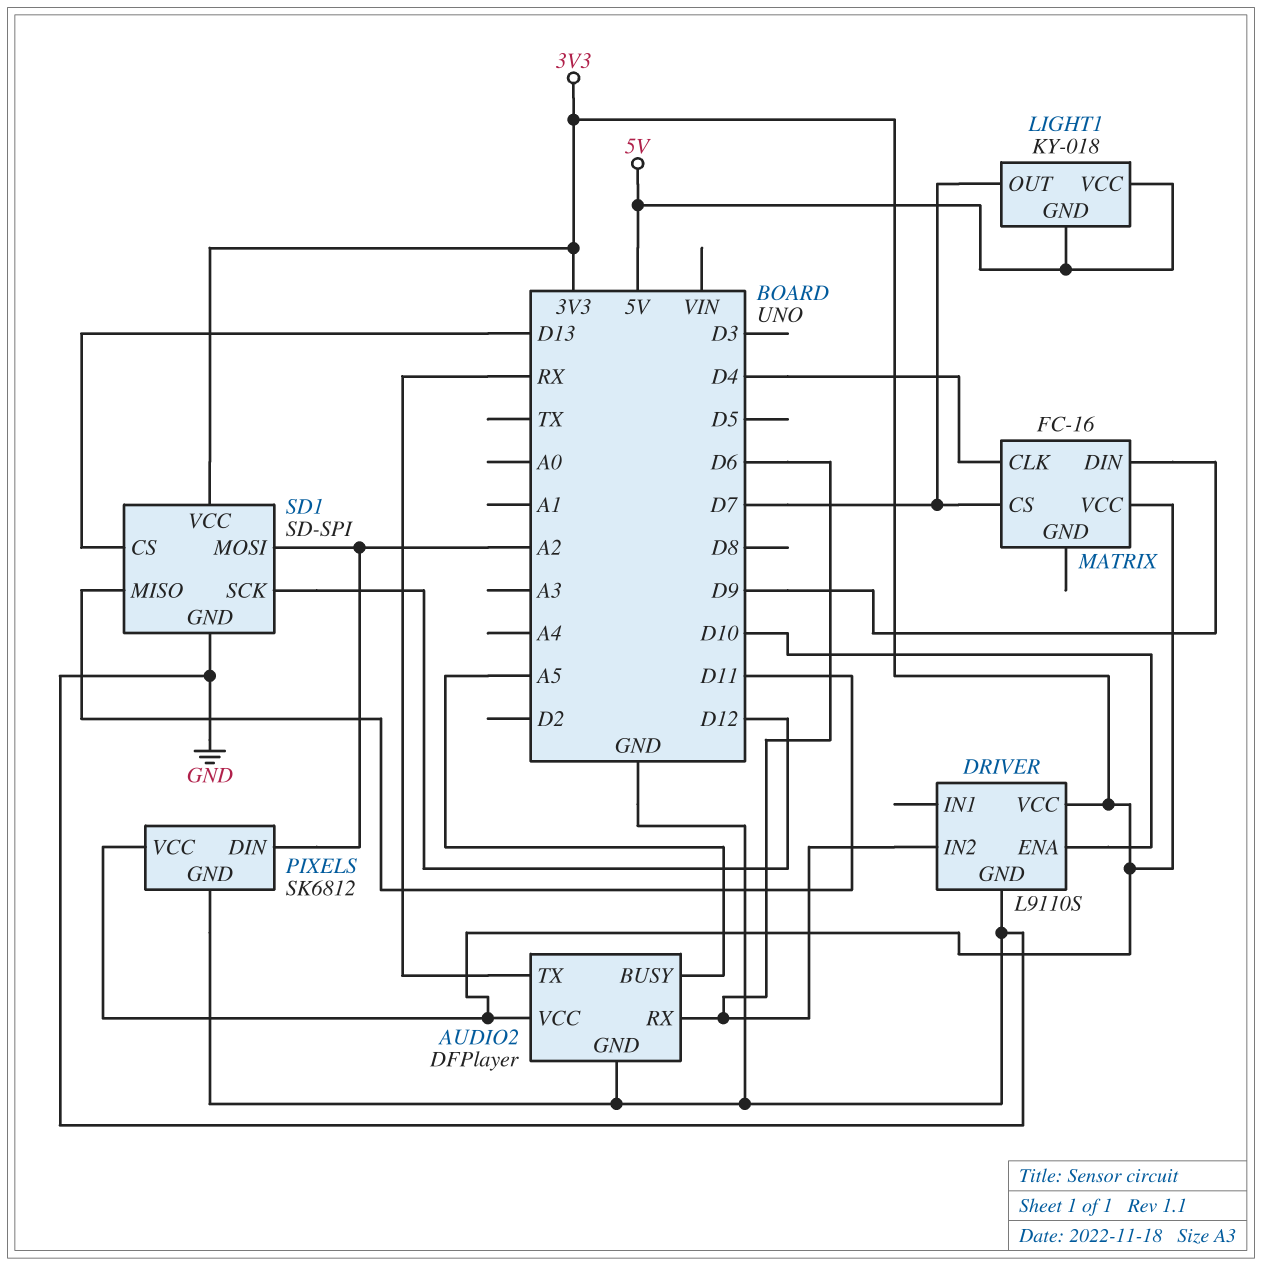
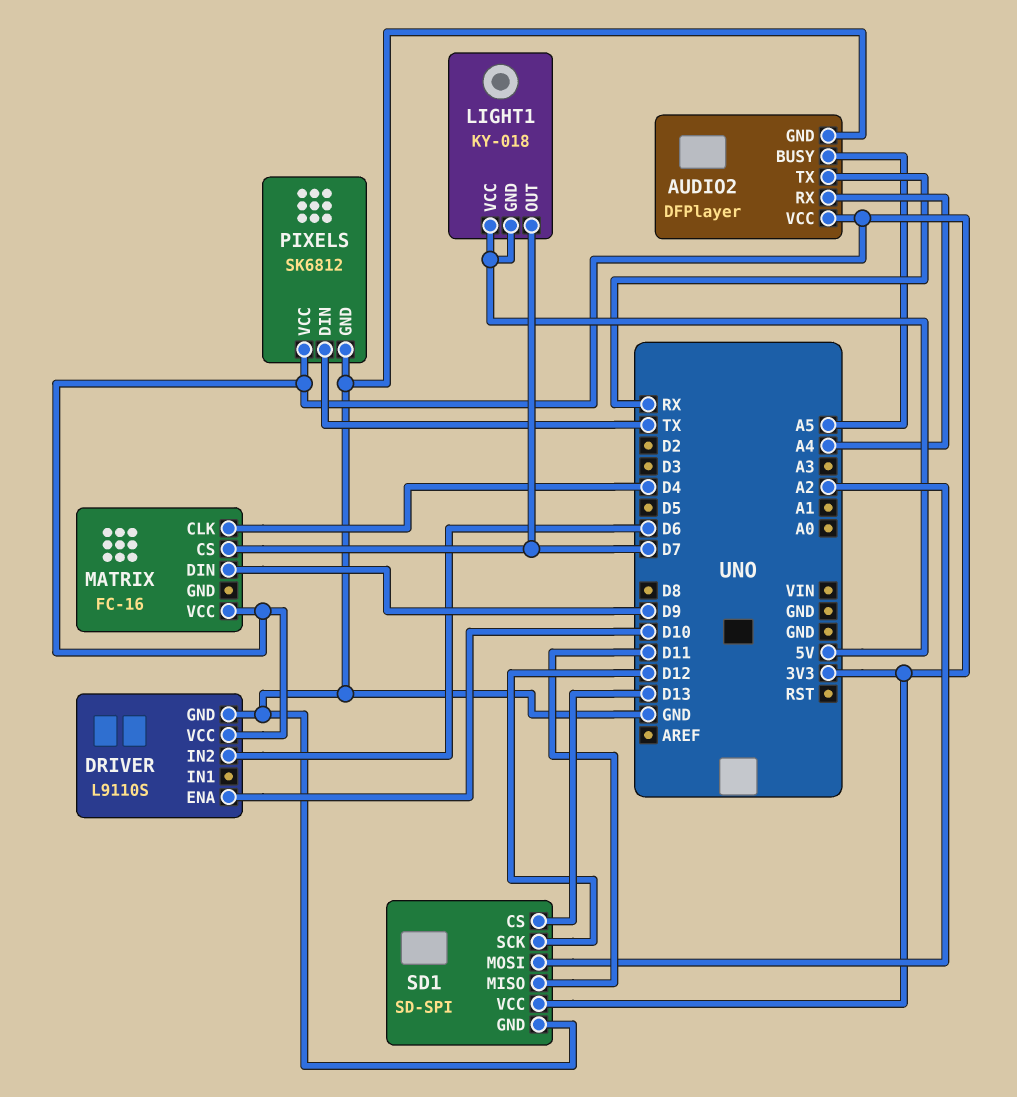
AUDIO2 pin RX: D6 -> A4
PIXELS pin DIN: A2 -> TX

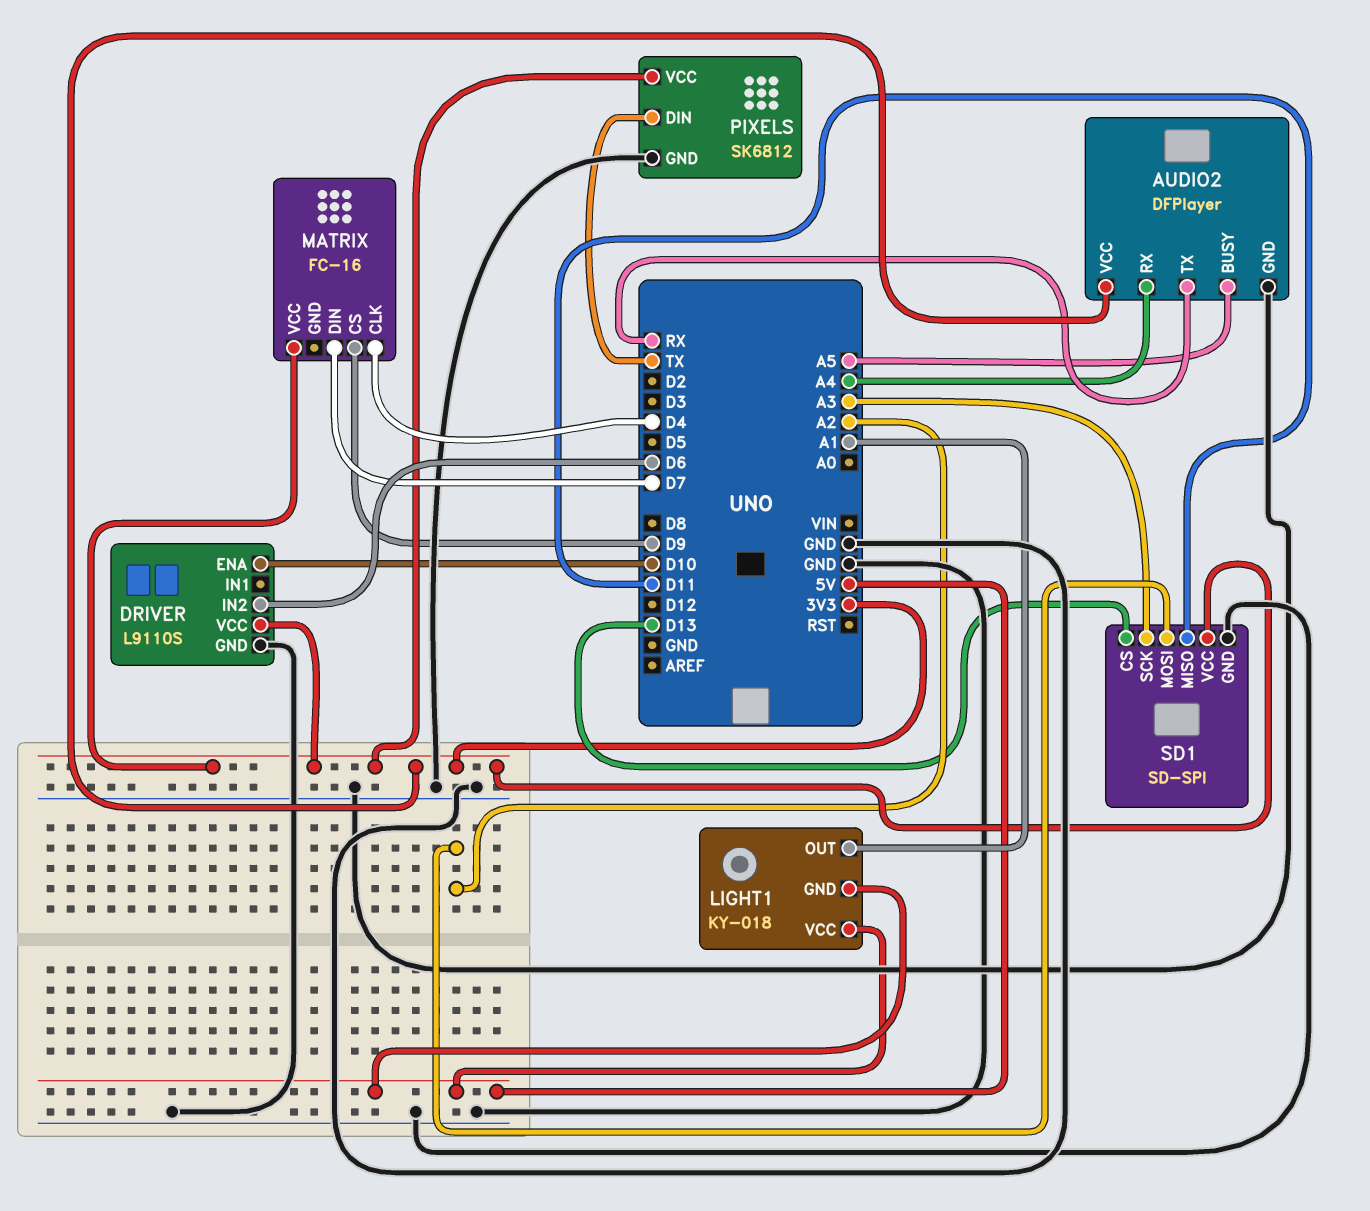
LIGHT1 pin OUT: D7 -> A1
MATRIX pin CS: D7 -> D9
MATRIX pin DIN: D9 -> D7
SD1 pin SCK: D12 -> A3

